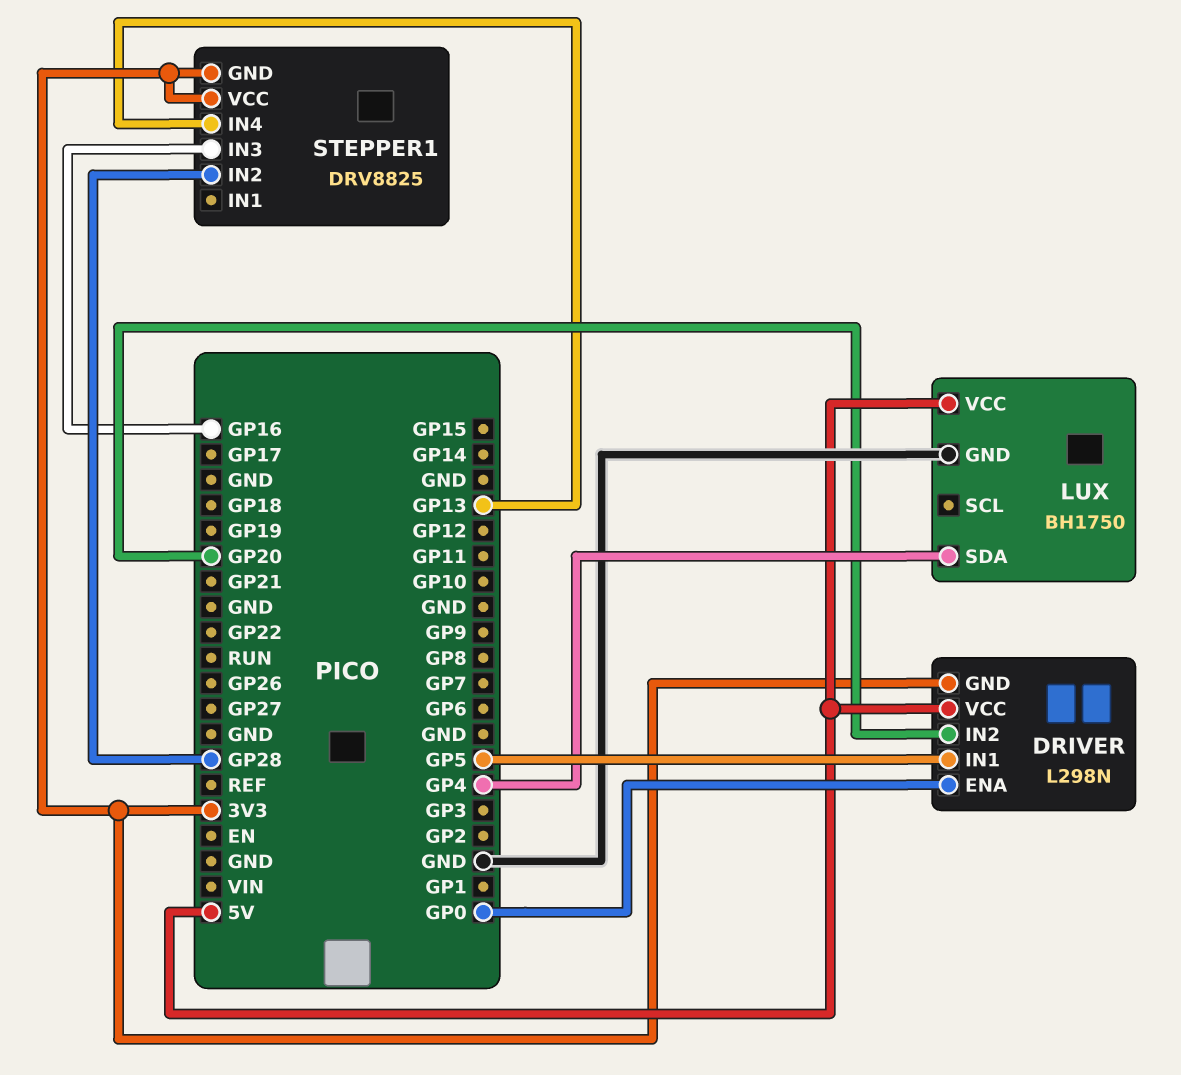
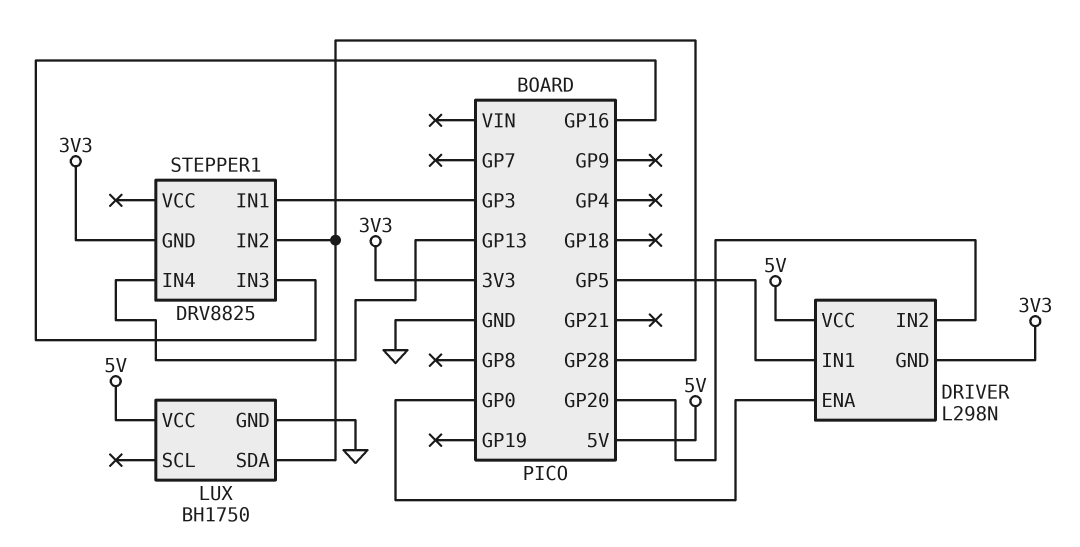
LUX pin SDA: GP4 -> GP28
STEPPER1 pin IN1: none -> GP3
STEPPER1 pin VCC: 3V3 -> none

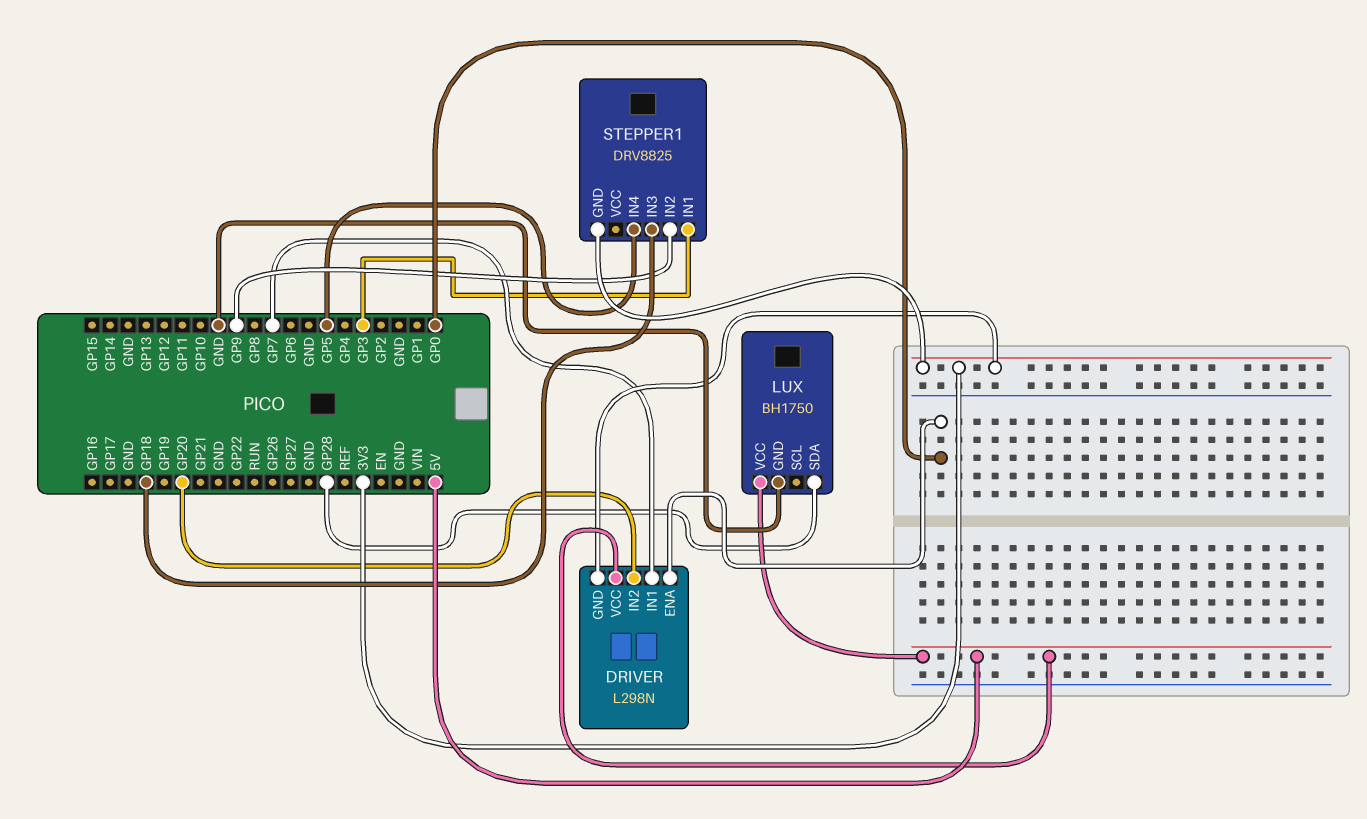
DRIVER pin IN1: GP5 -> GP7
STEPPER1 pin IN2: GP28 -> GP9
STEPPER1 pin IN3: GP16 -> GP18
STEPPER1 pin IN4: GP13 -> GP5

